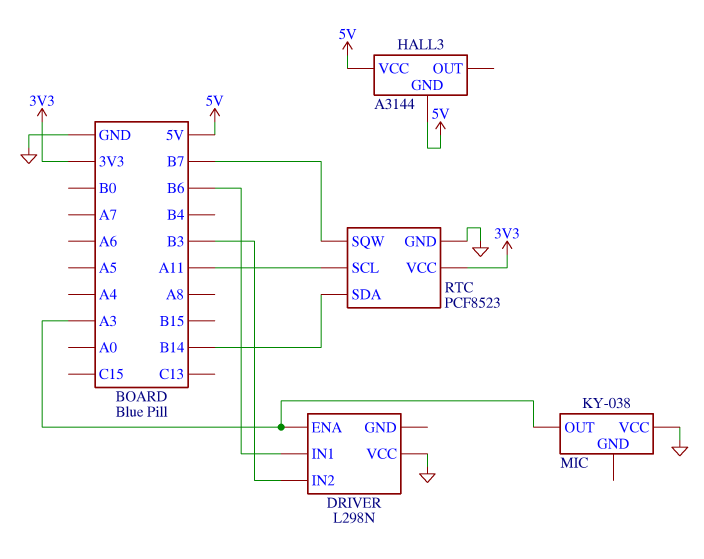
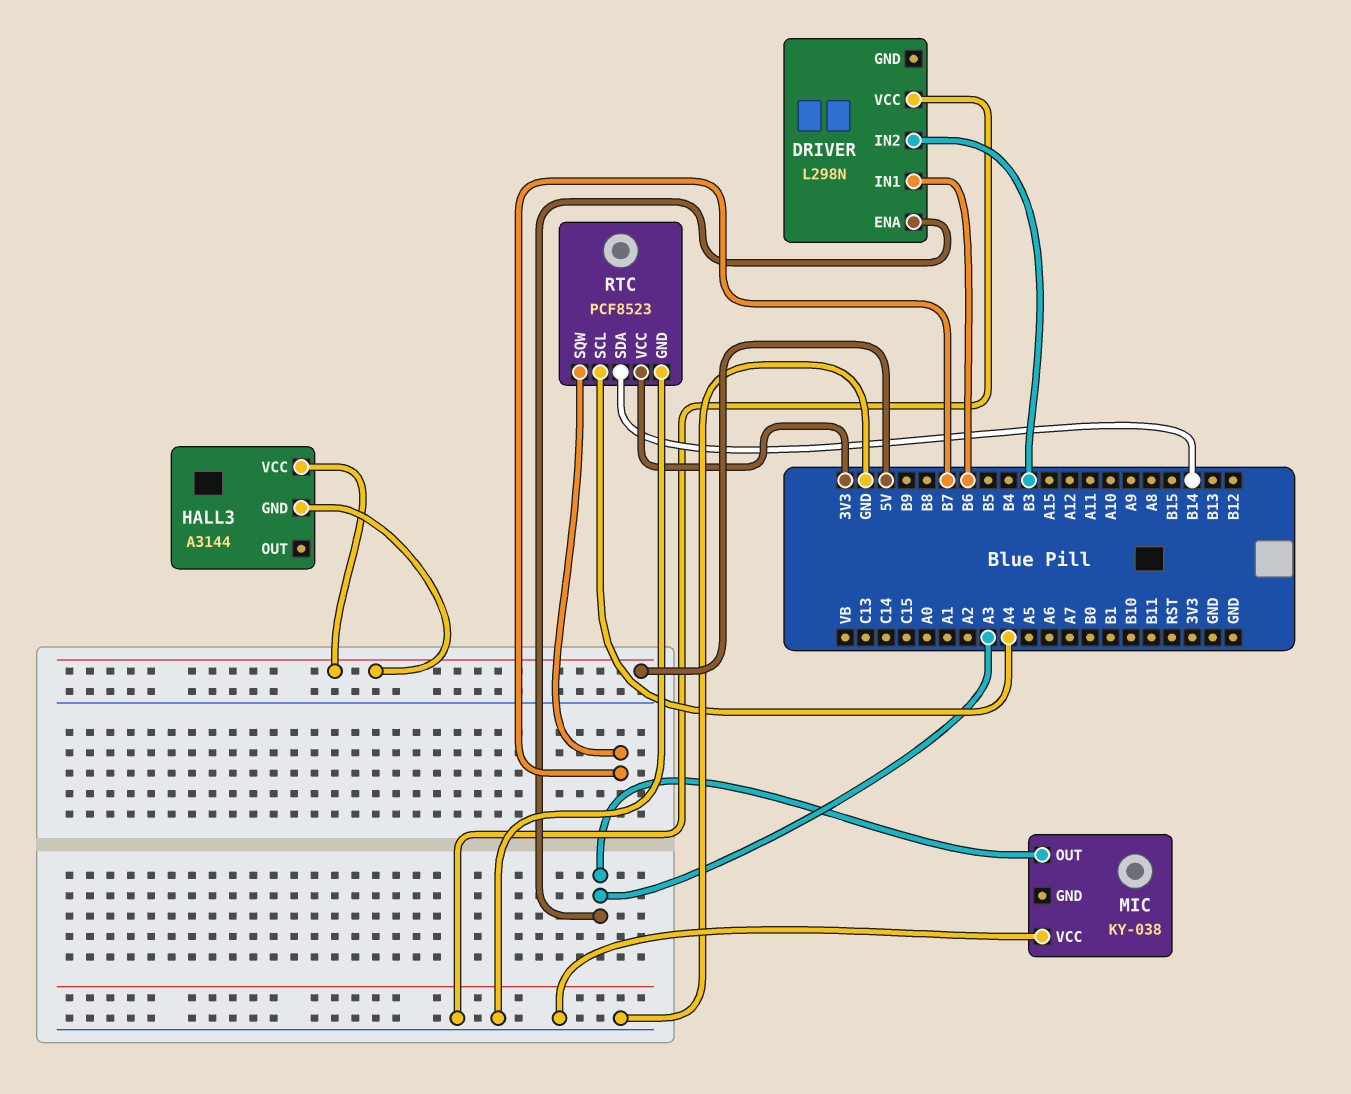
RTC pin SCL: A11 -> A4

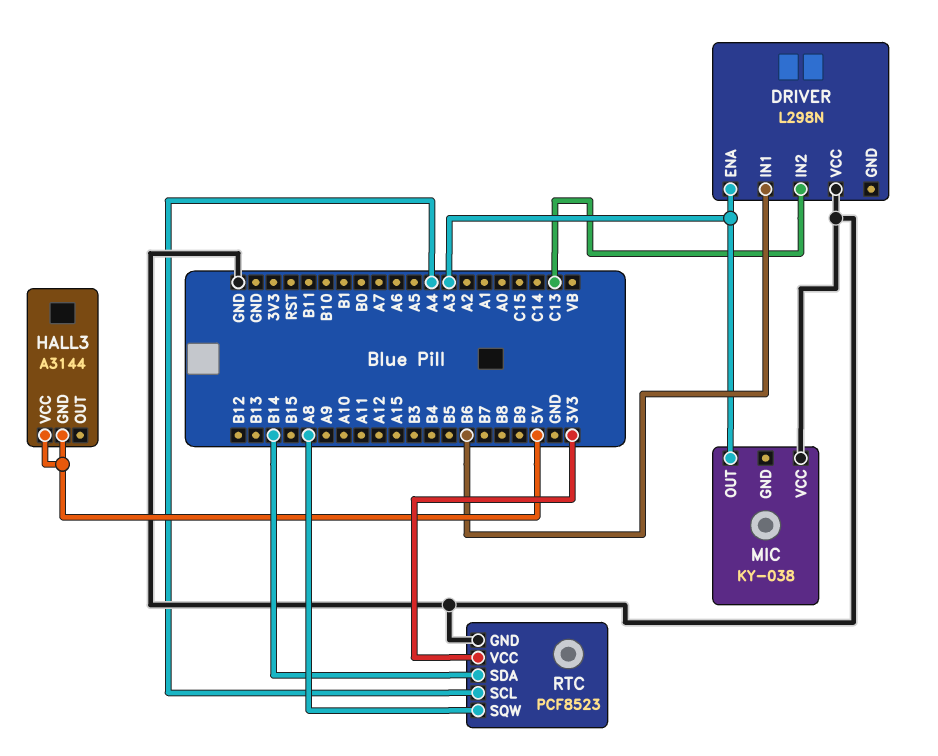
DRIVER pin IN2: B3 -> C13
RTC pin SQW: B7 -> A8

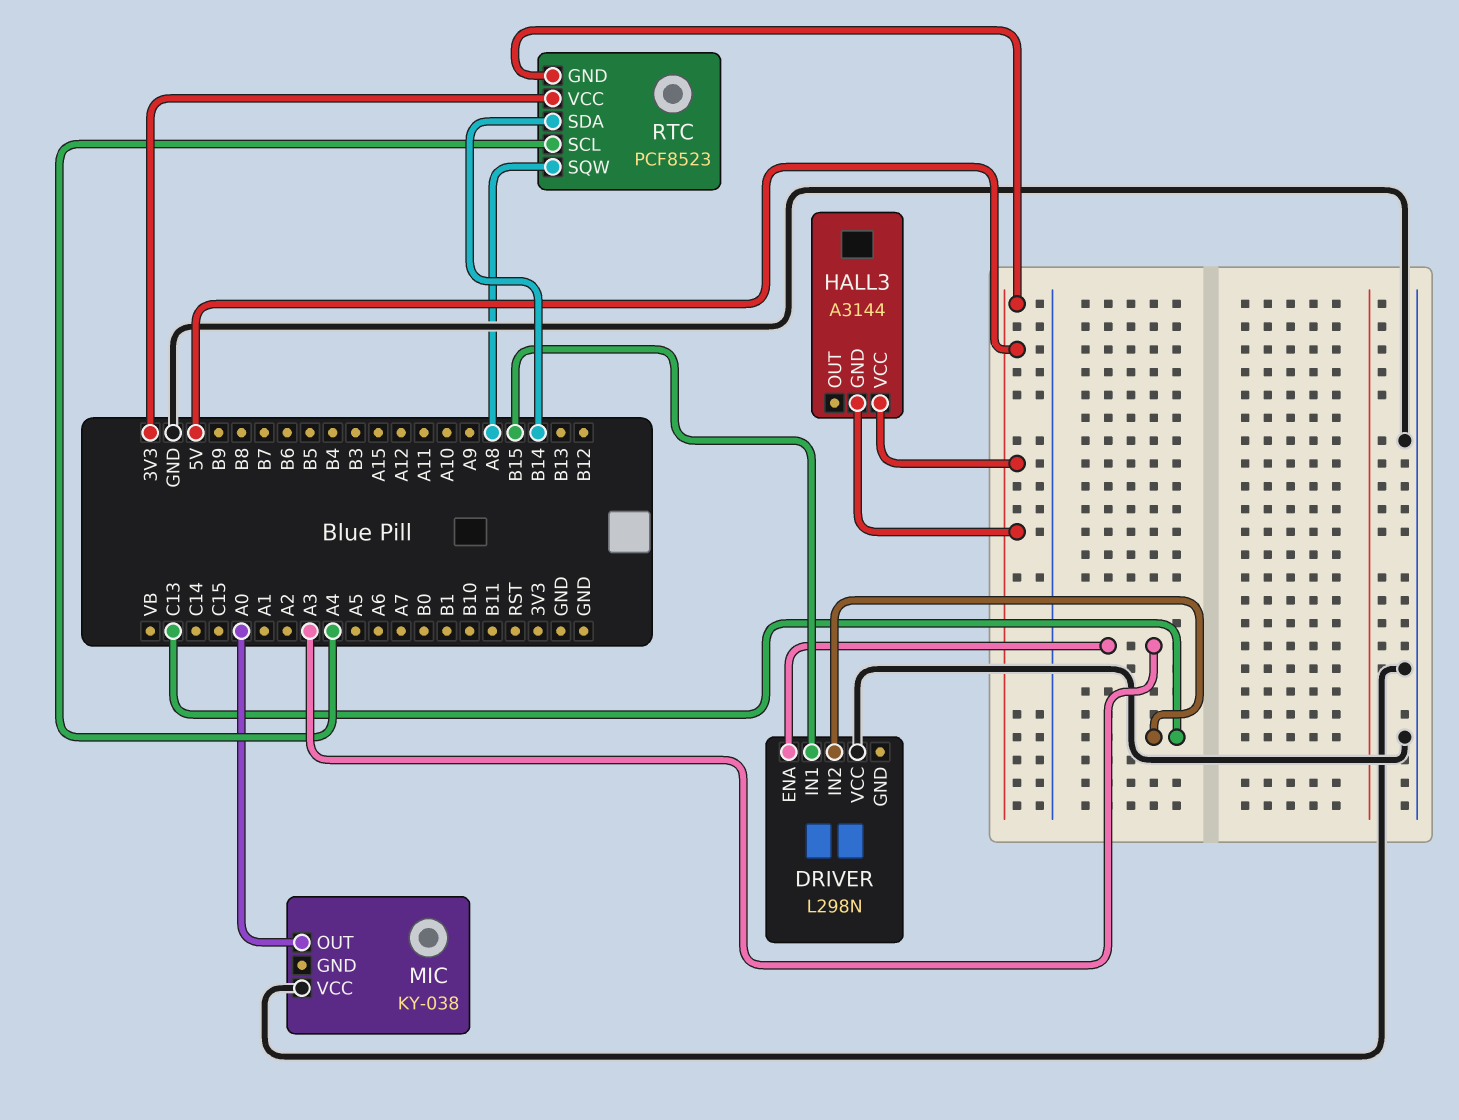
DRIVER pin IN1: B6 -> B15
MIC pin OUT: A3 -> A0
RTC pin GND: GND -> 5V

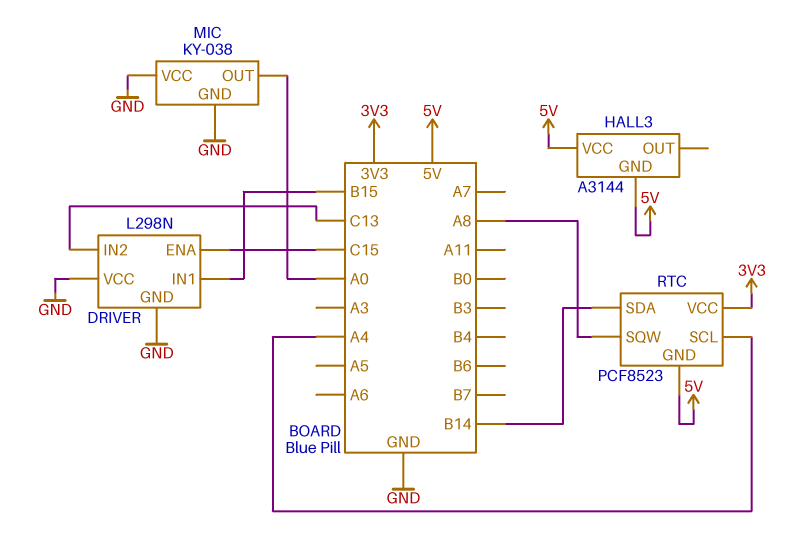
DRIVER pin ENA: A3 -> C15
DRIVER pin GND: none -> GND
MIC pin GND: none -> GND

